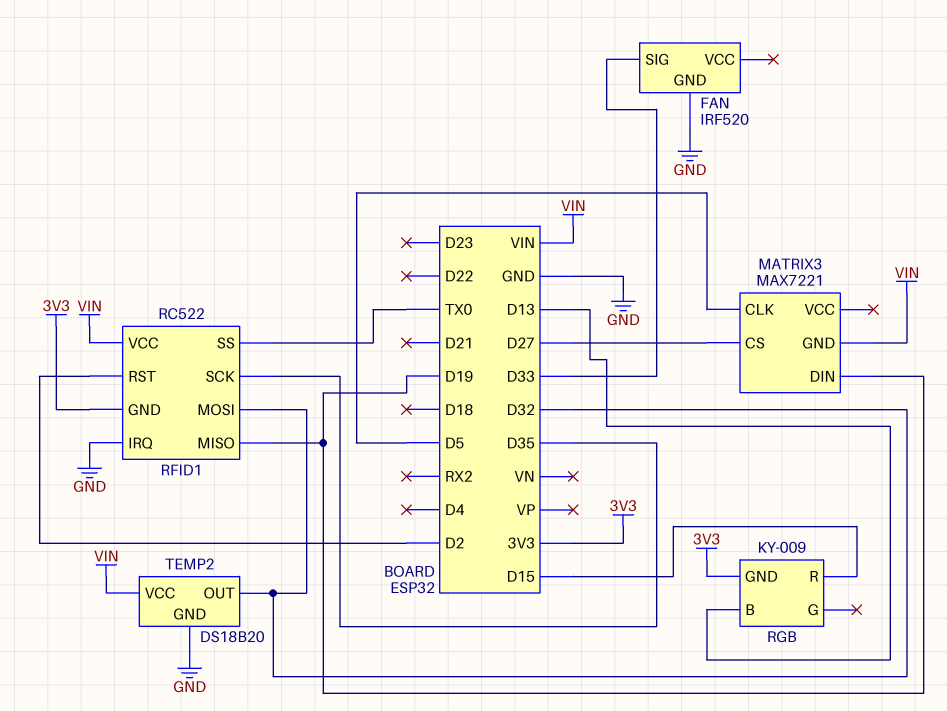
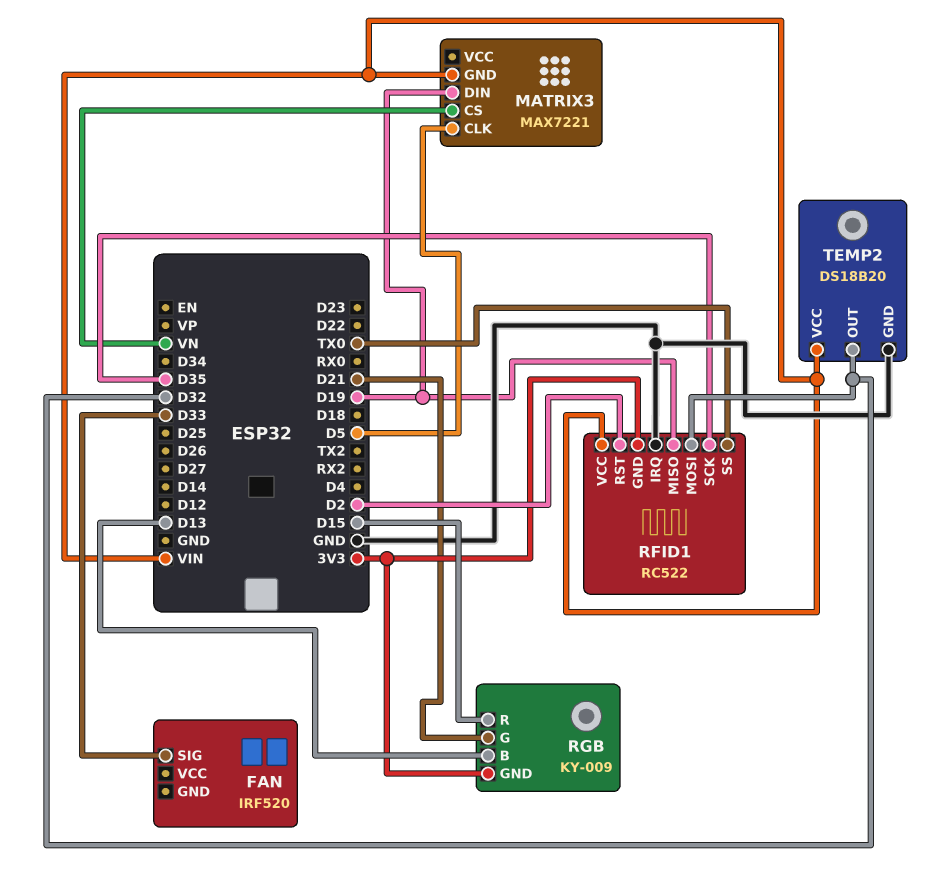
FAN pin GND: GND -> none
MATRIX3 pin CS: D27 -> VN
RGB pin G: none -> D21

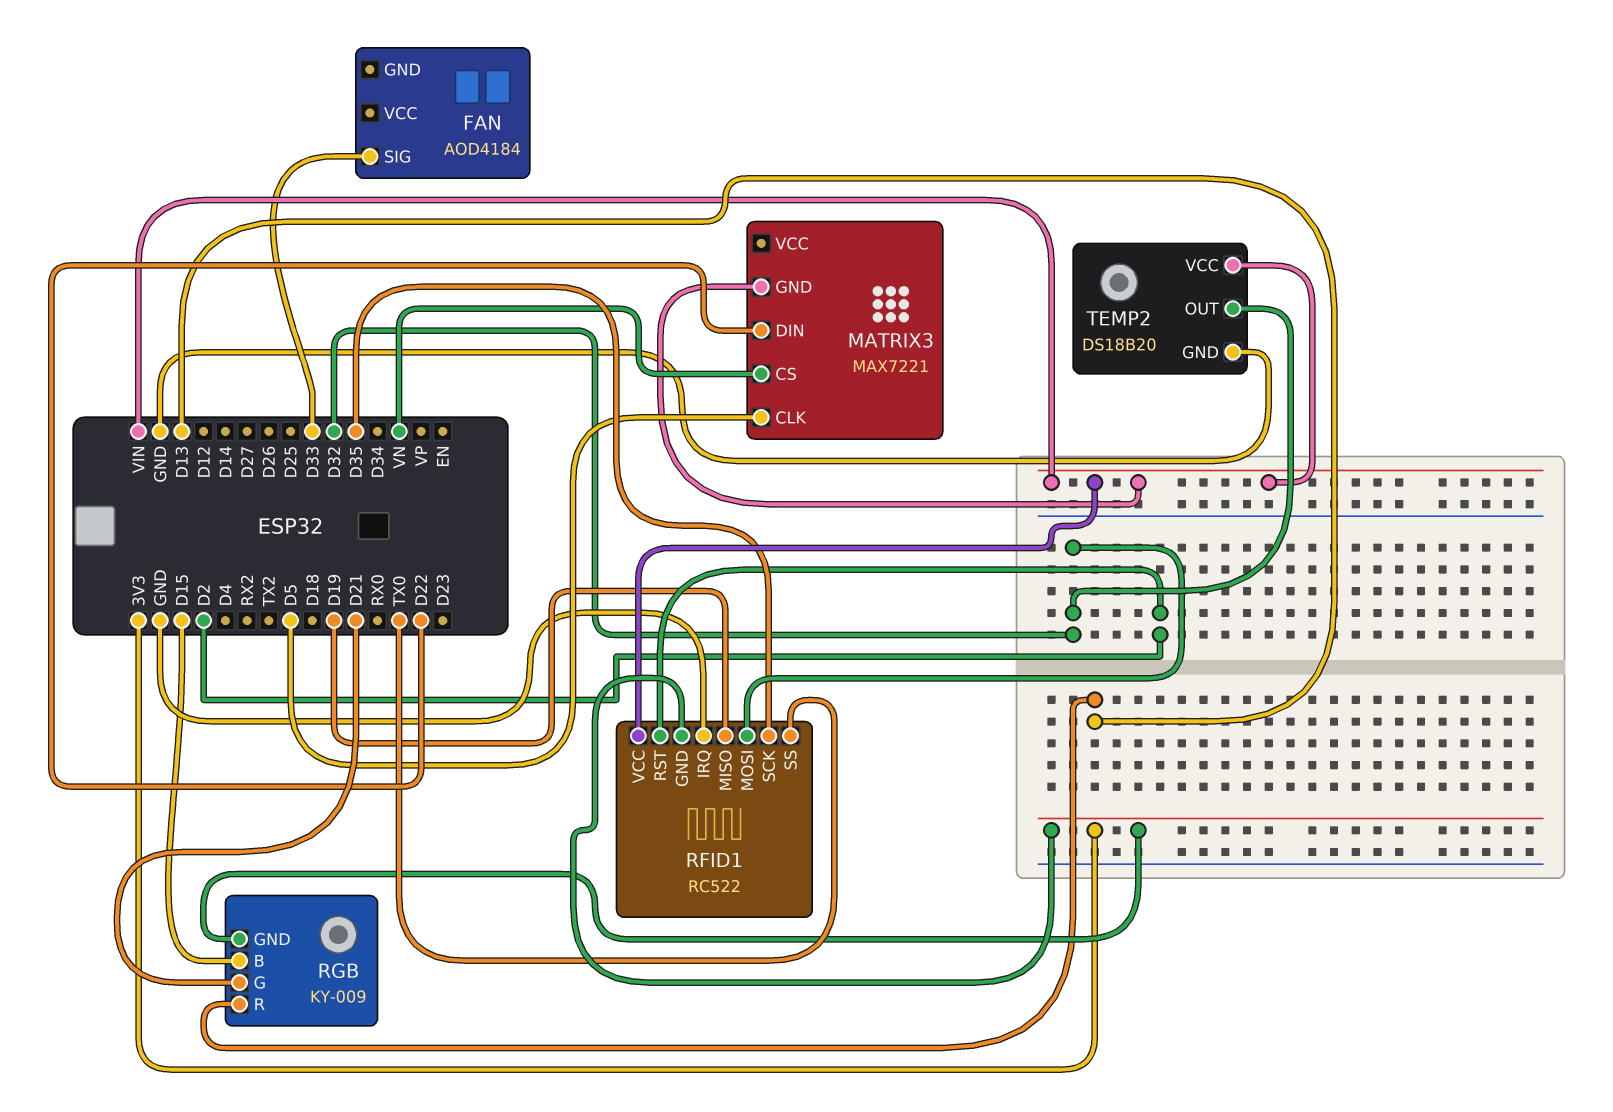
FAN: IRF520 -> AOD4184
MATRIX3 pin DIN: D19 -> D22
RGB pin B: D13 -> D15
RGB pin R: D15 -> D13

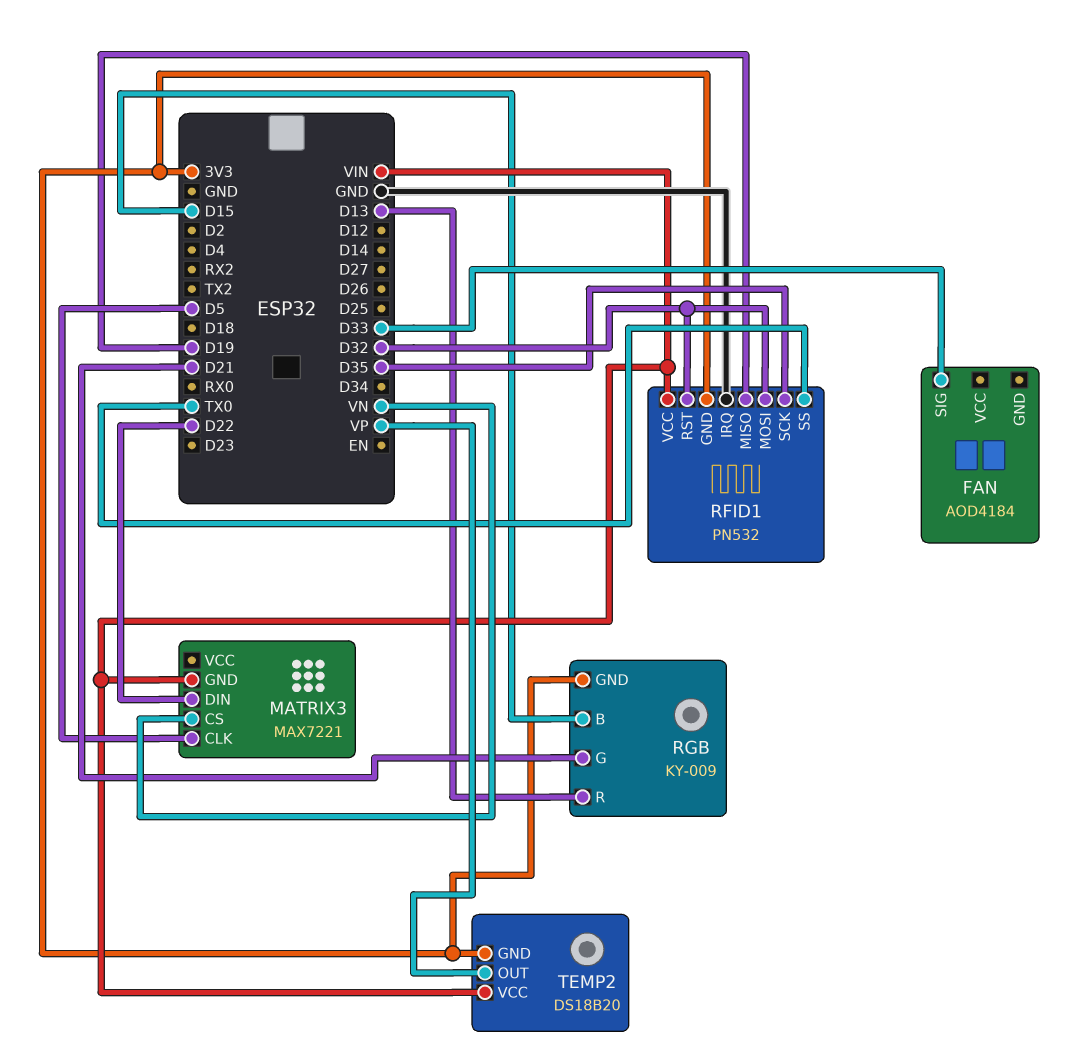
RFID1: RC522 -> PN532
RFID1 pin RST: D2 -> D32
TEMP2 pin GND: GND -> 3V3
TEMP2 pin OUT: D32 -> VP

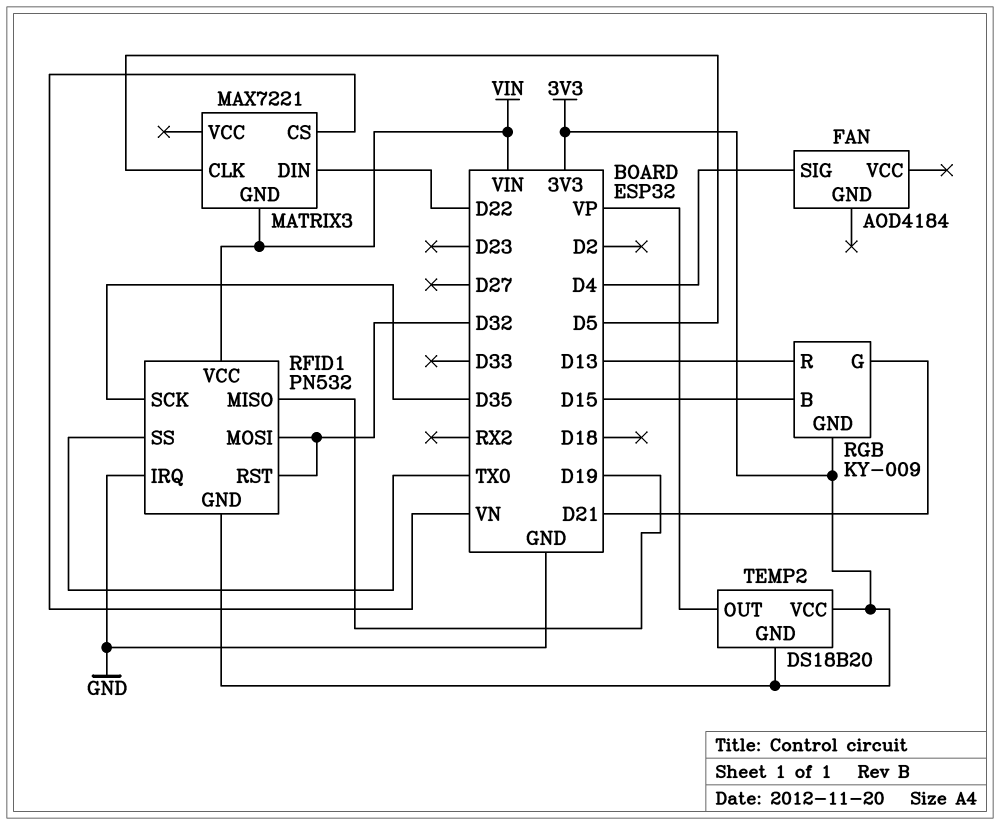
FAN pin SIG: D33 -> D4
TEMP2 pin VCC: VIN -> 3V3

